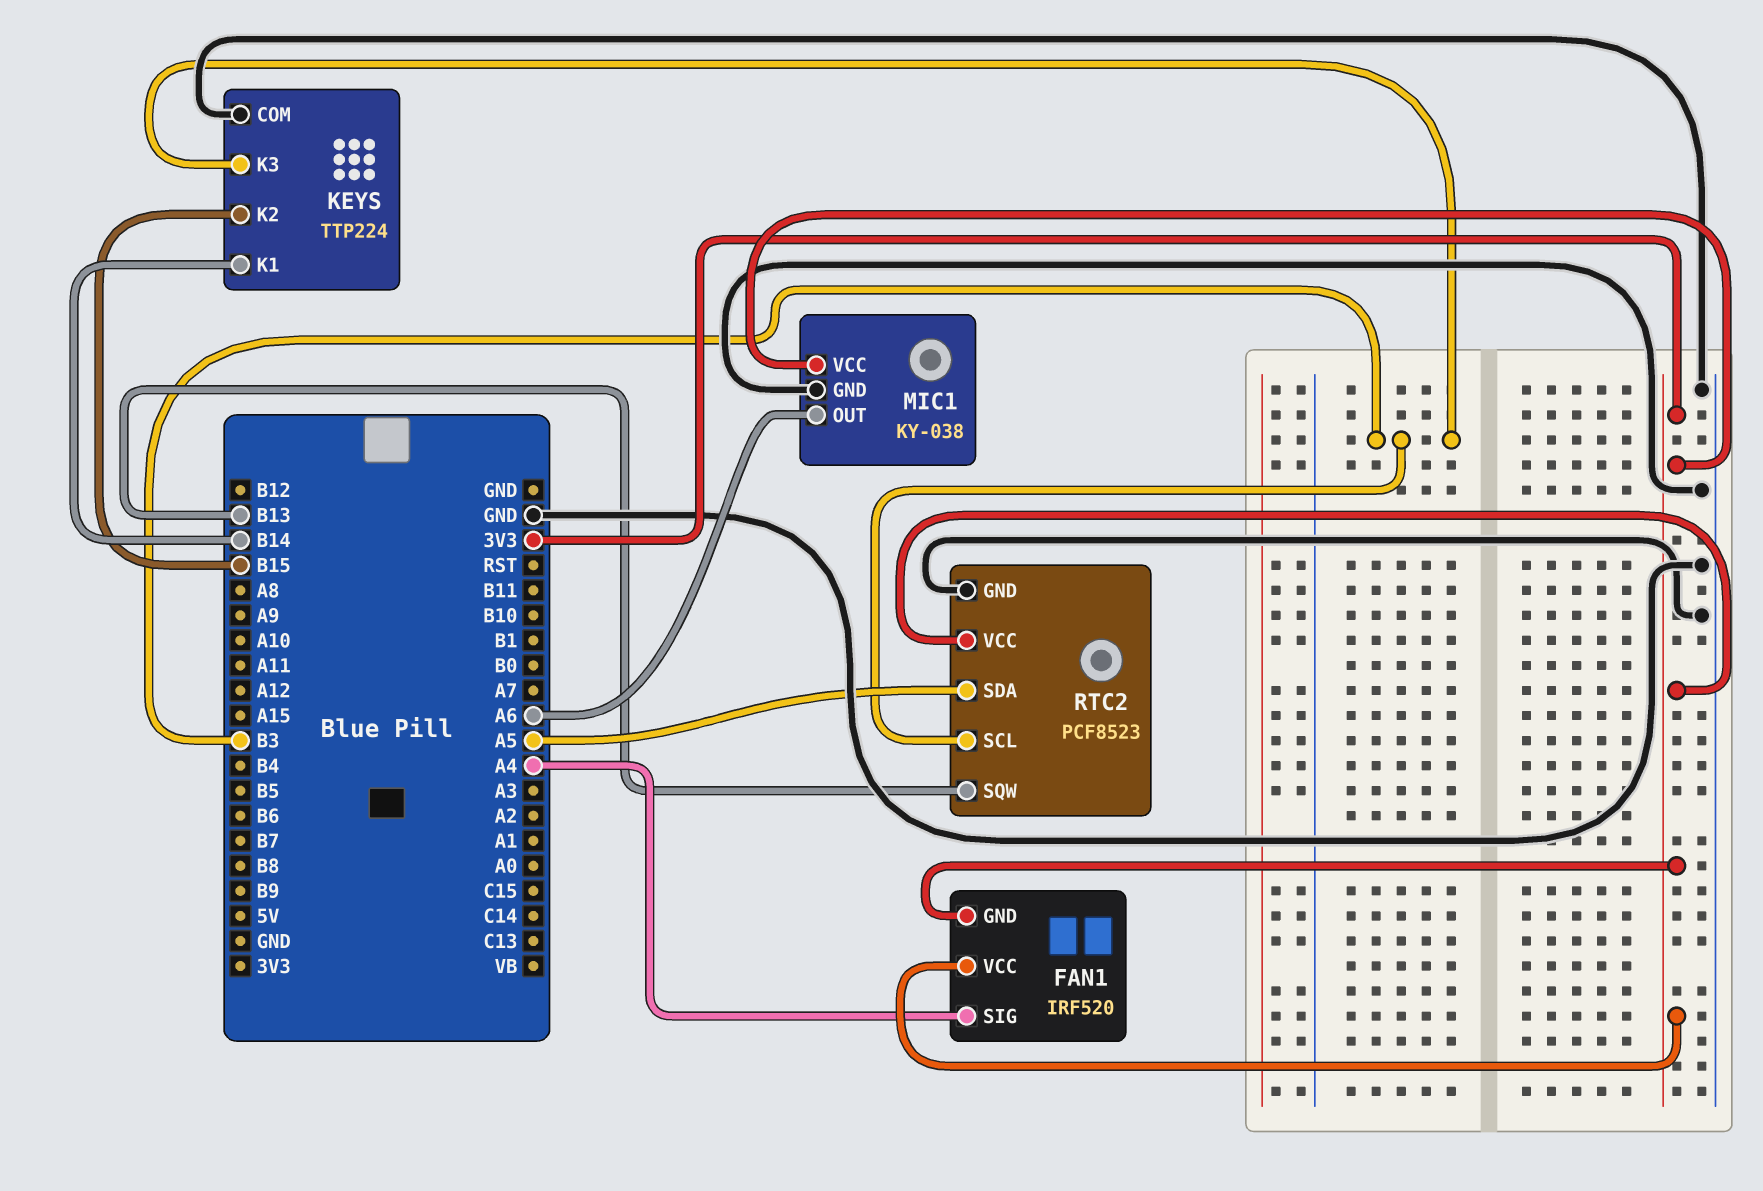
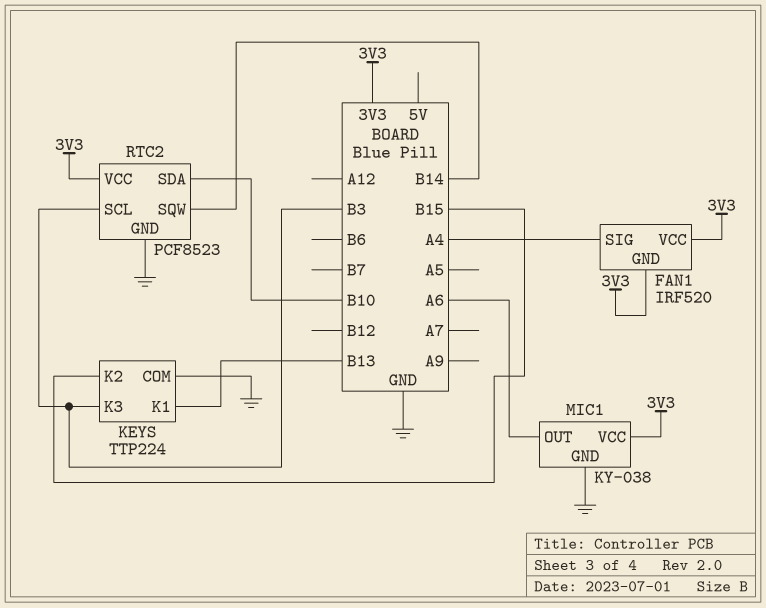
KEYS pin K1: B14 -> B13
RTC2 pin SDA: A5 -> B10
RTC2 pin SQW: B13 -> B14

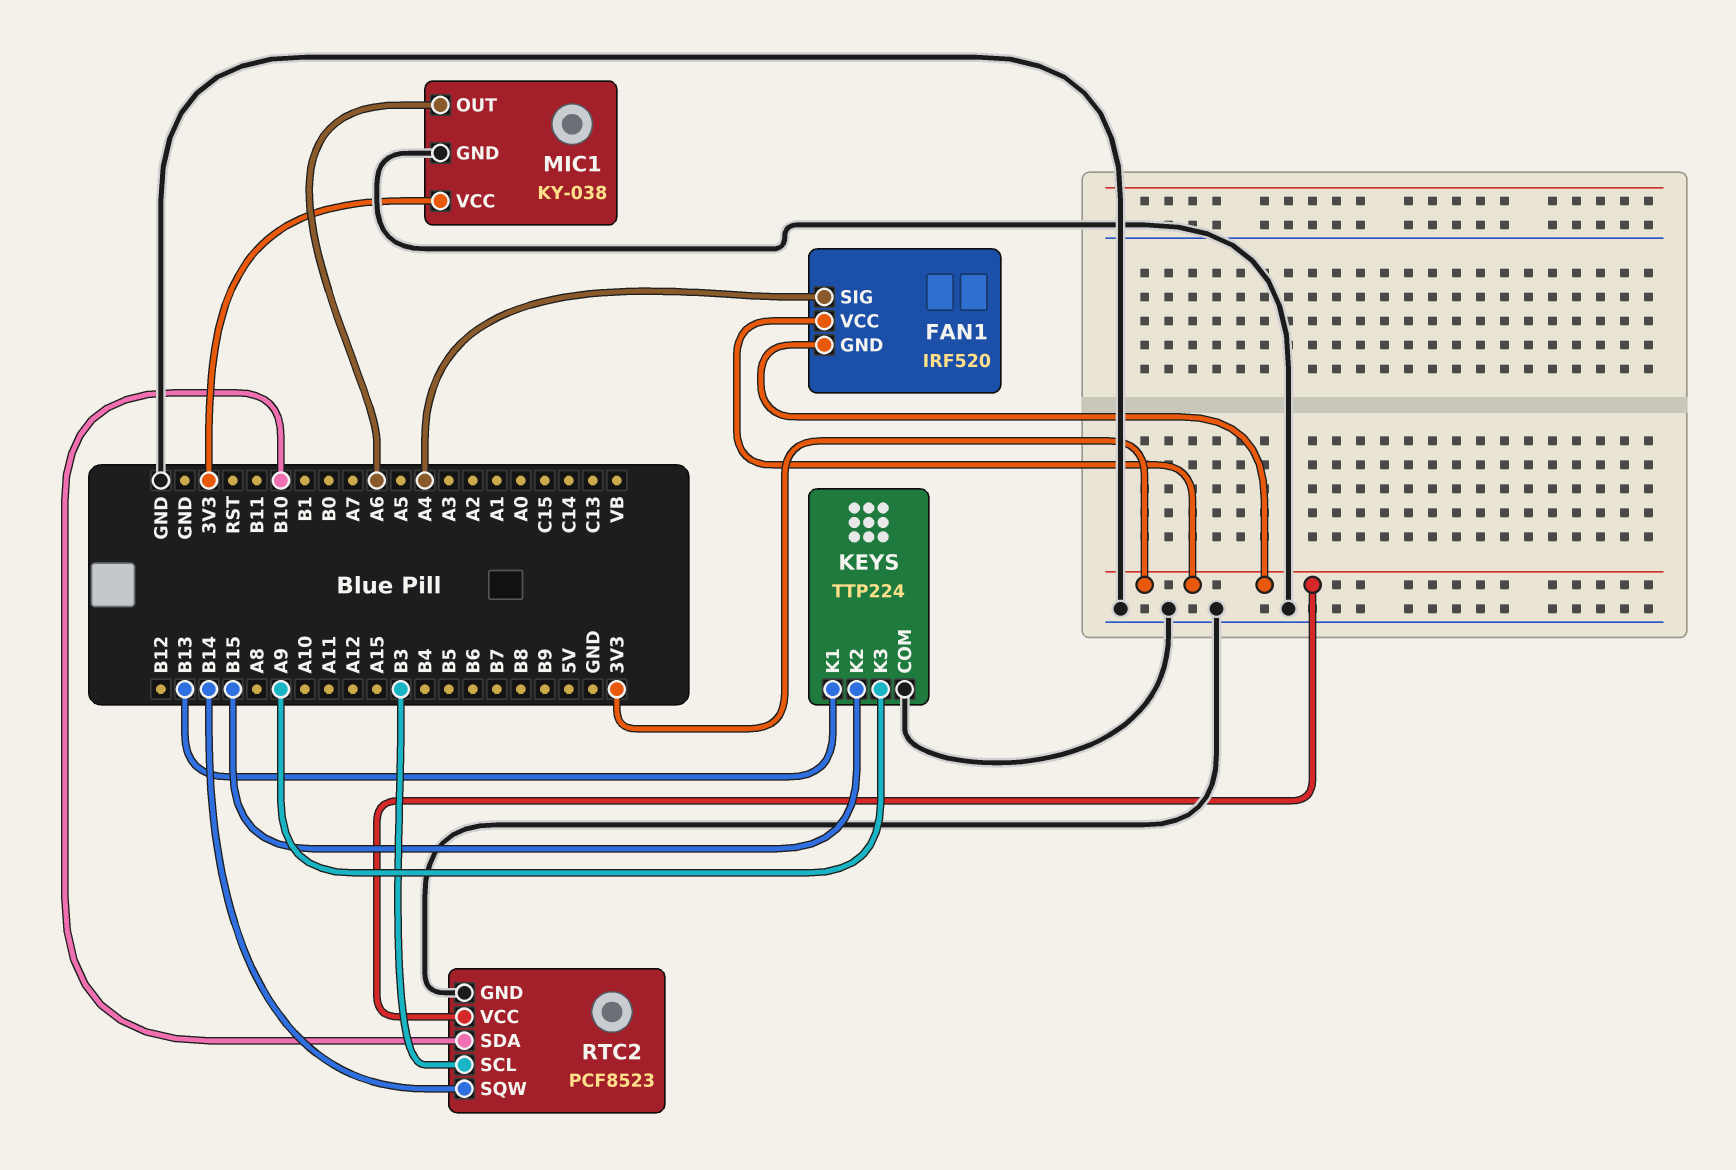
KEYS pin K3: B3 -> A9

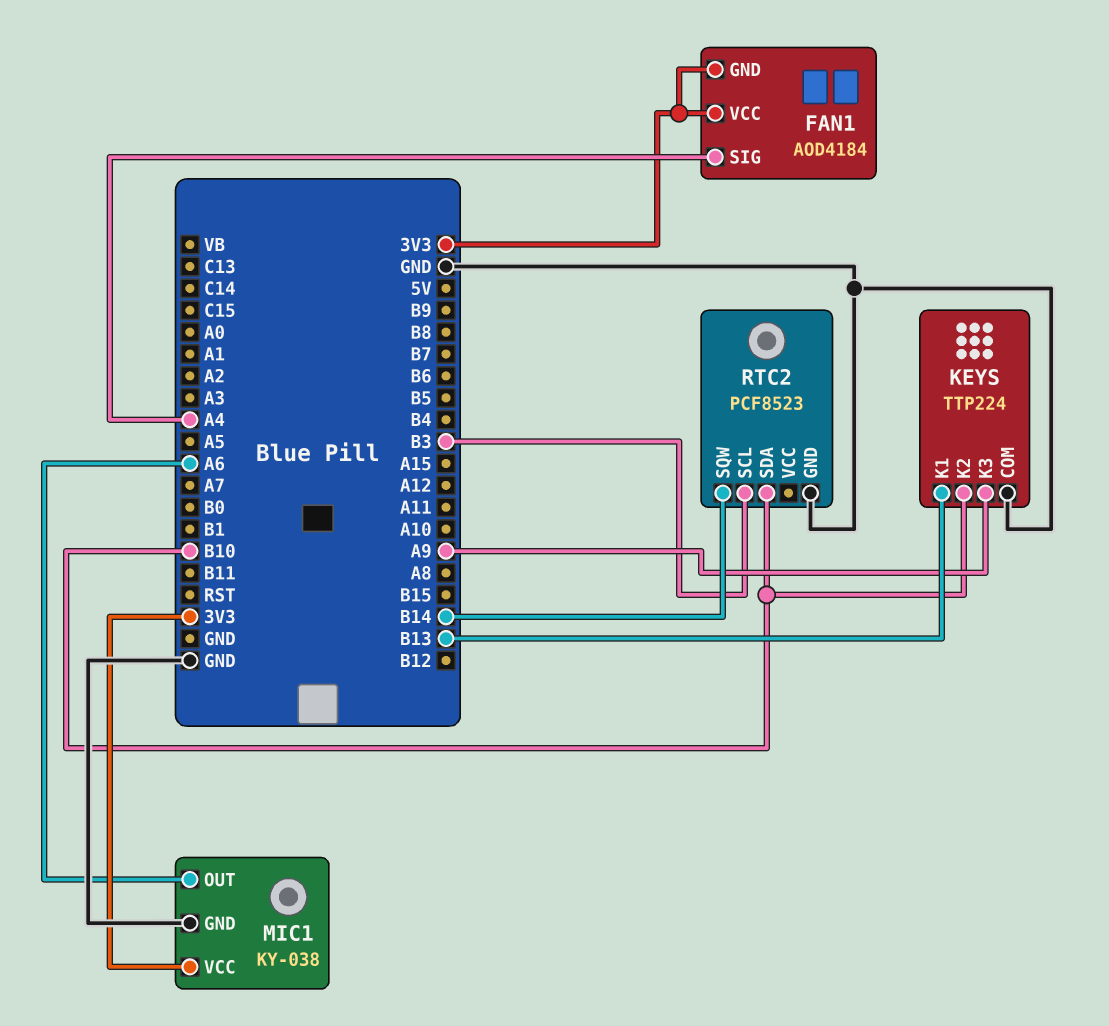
FAN1: IRF520 -> AOD4184
KEYS pin K2: B15 -> B10
RTC2 pin VCC: 3V3 -> none

